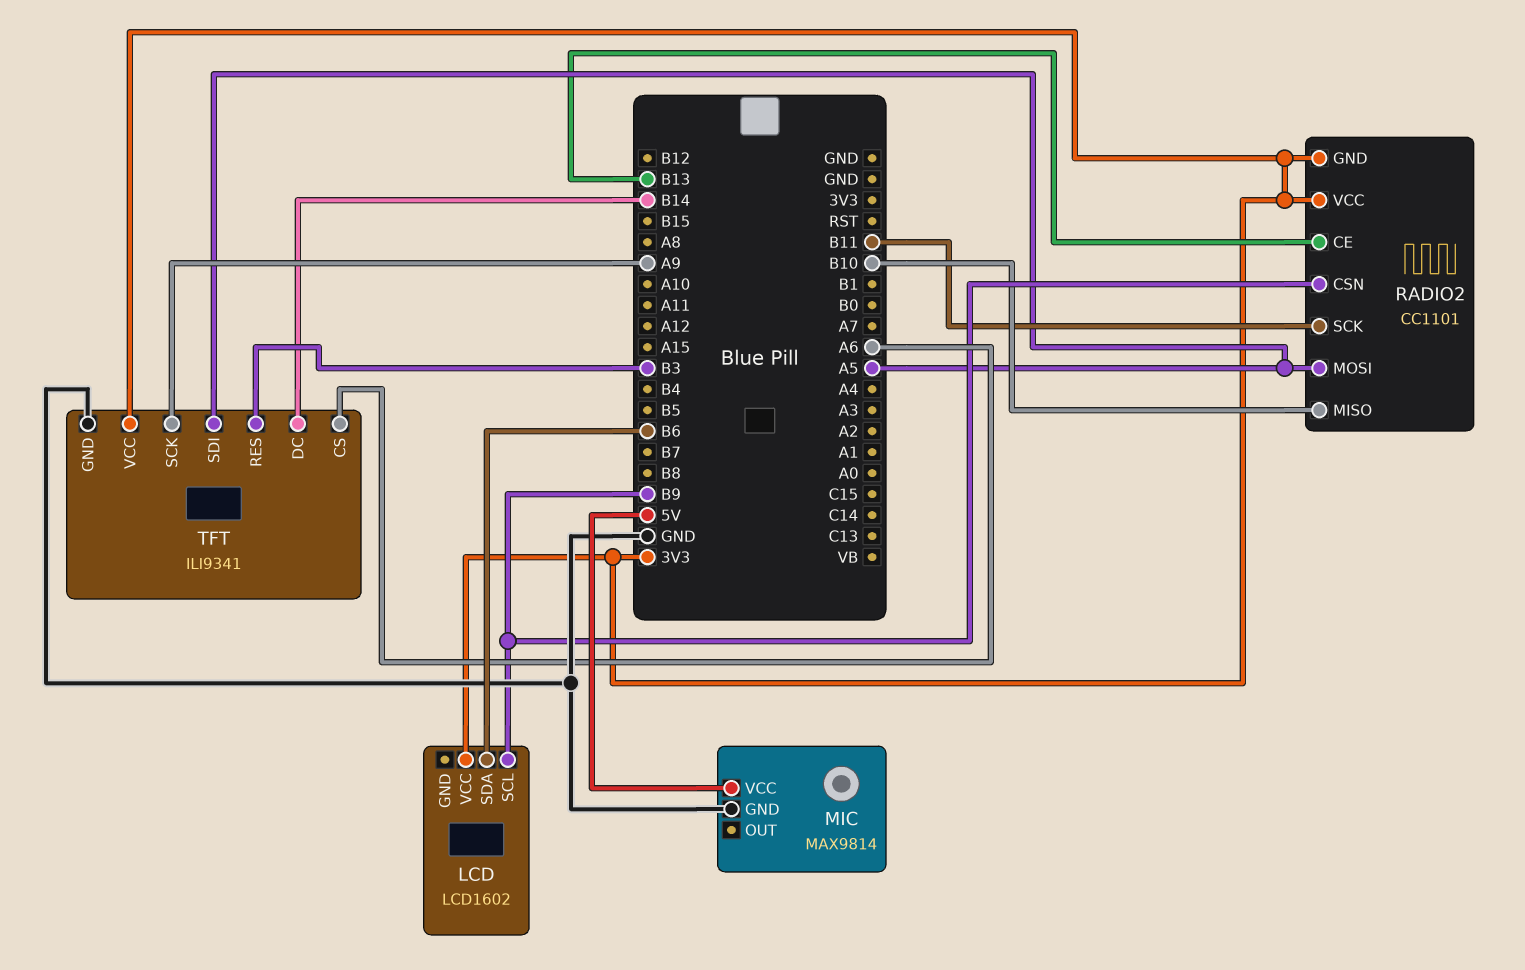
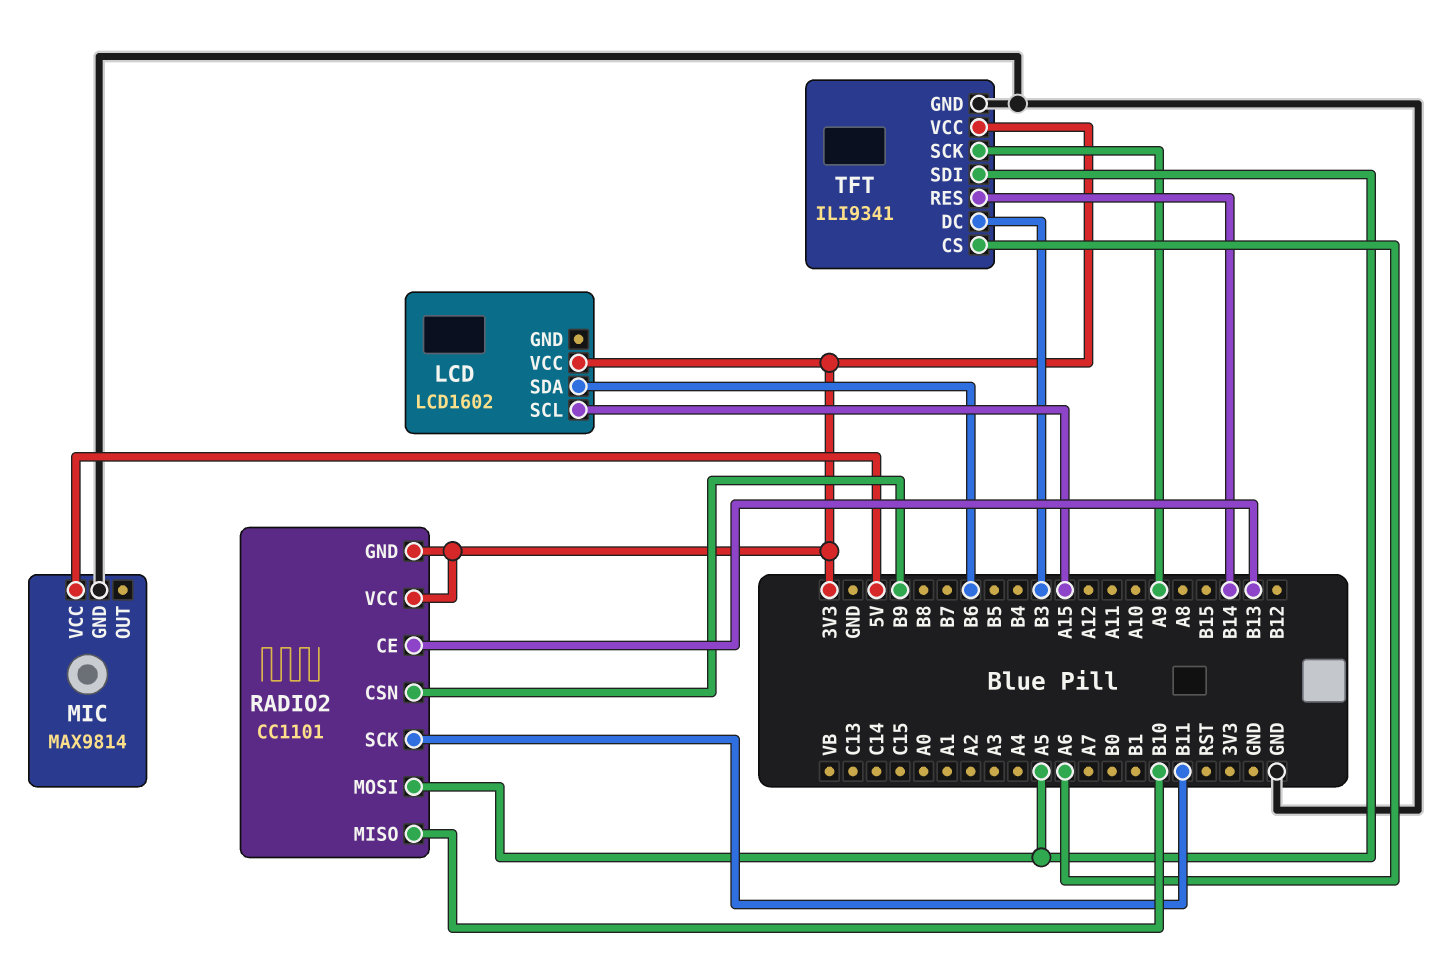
LCD pin SCL: B9 -> A15
TFT pin DC: B14 -> B3
TFT pin RES: B3 -> B14

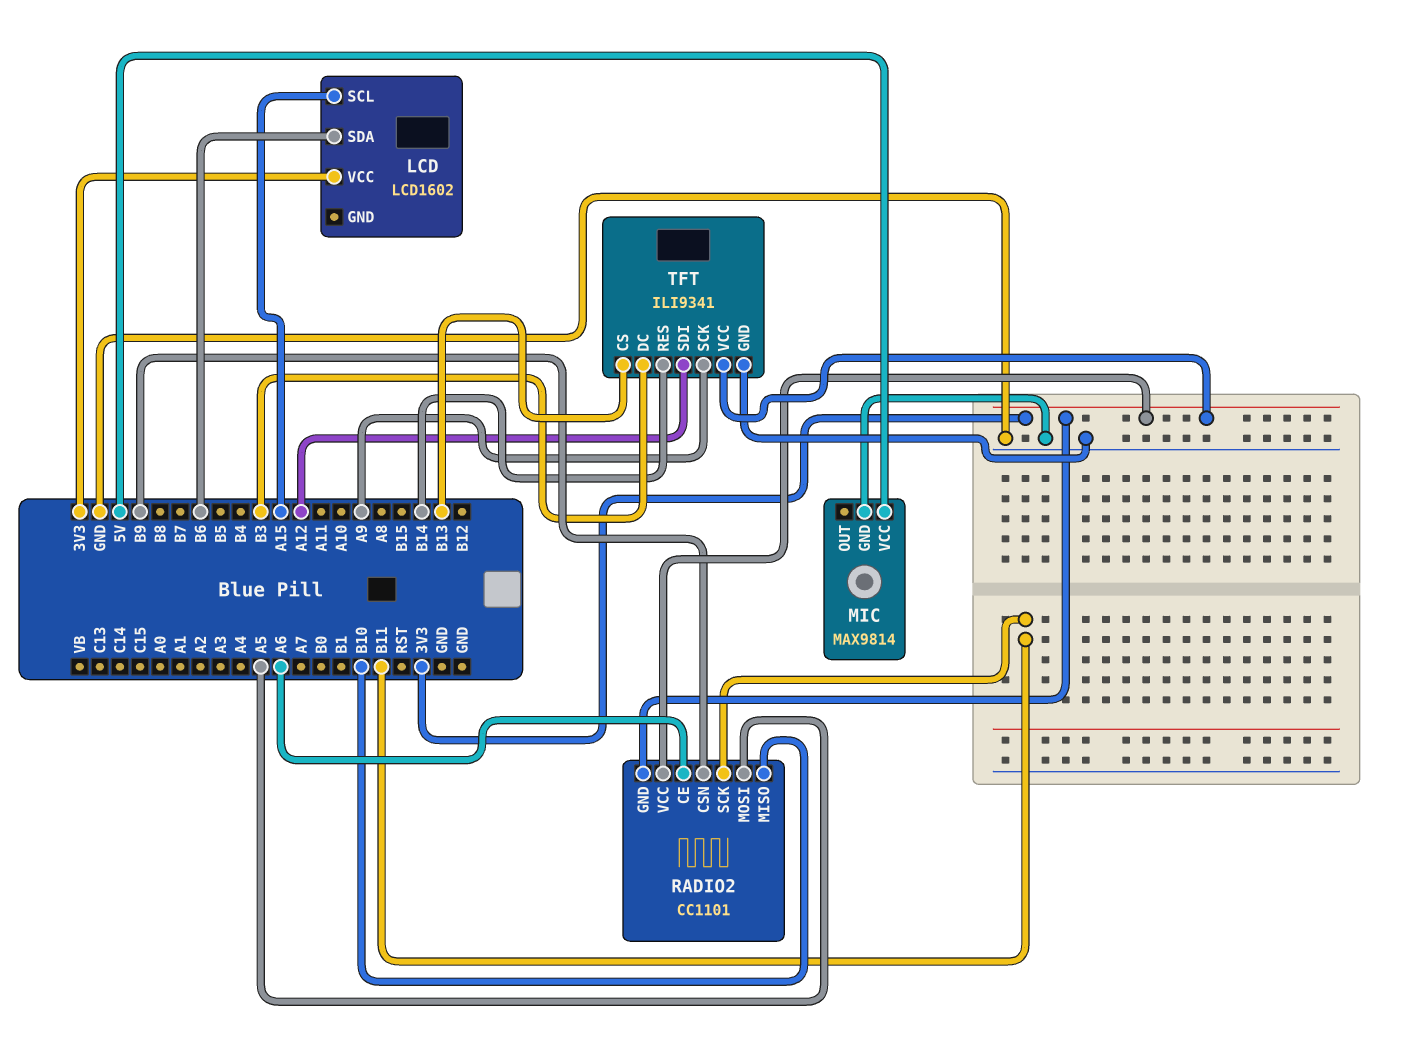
RADIO2 pin CE: B13 -> A6
TFT pin CS: A6 -> B13
TFT pin SDI: A5 -> A12

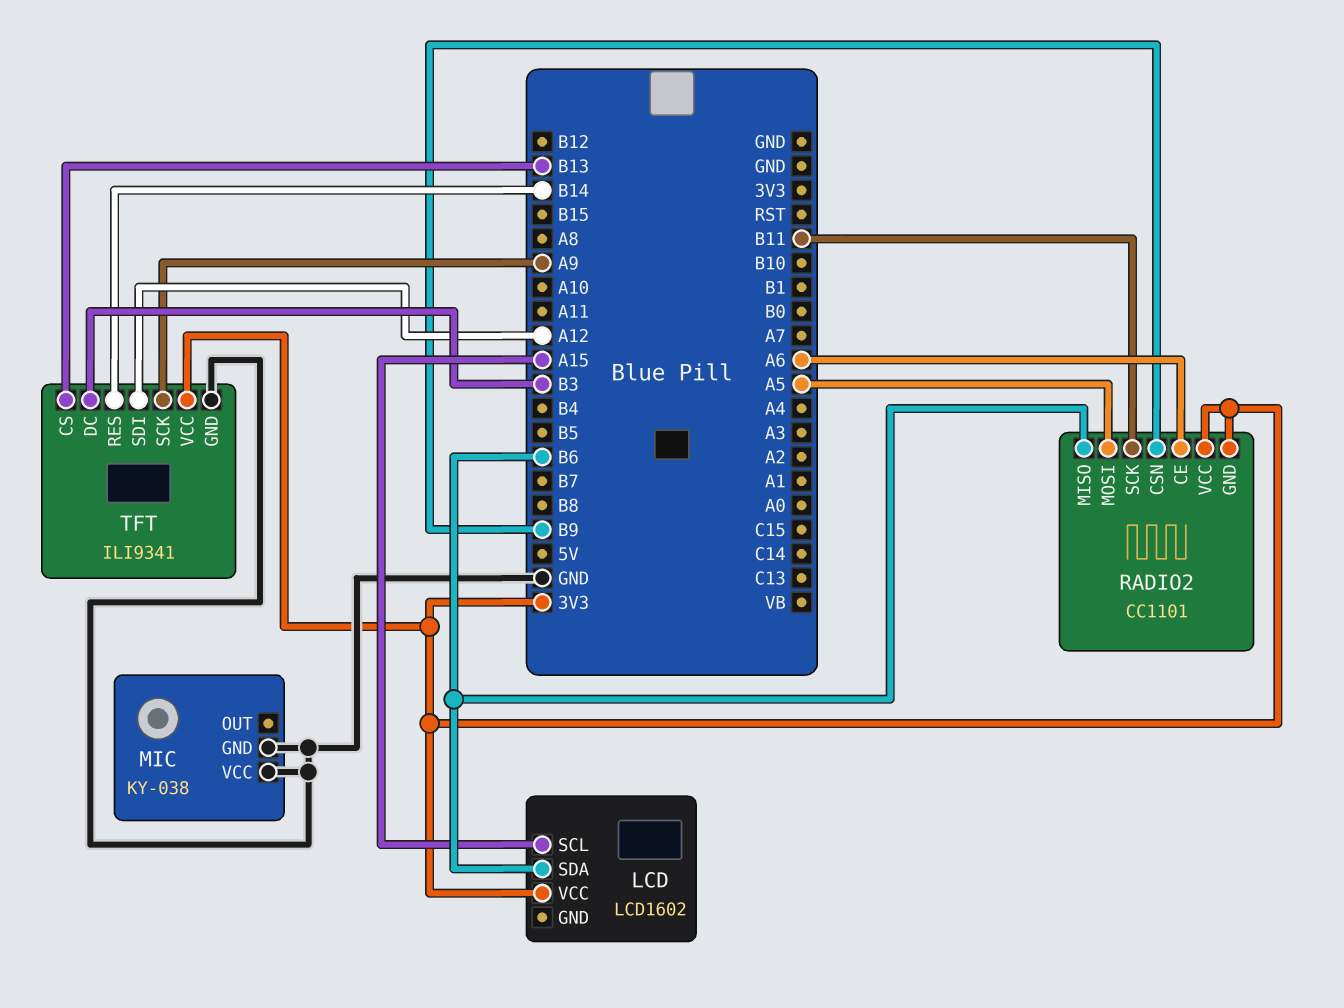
MIC: MAX9814 -> KY-038
MIC pin VCC: 5V -> GND
RADIO2 pin MISO: B10 -> B6

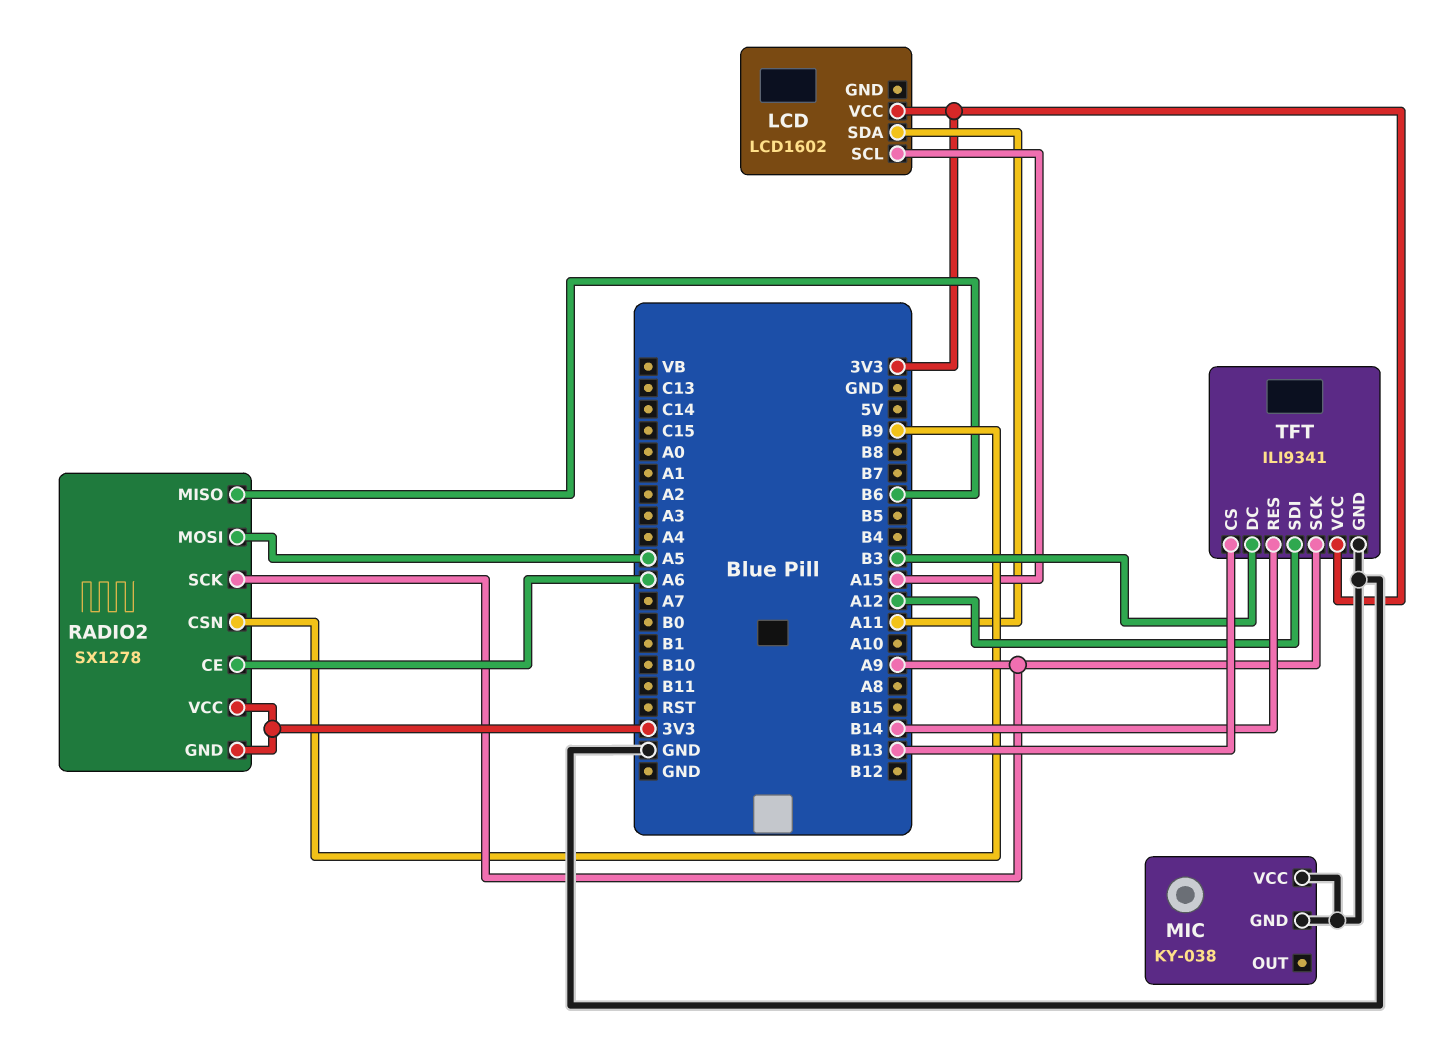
LCD pin SDA: B6 -> A11
RADIO2: CC1101 -> SX1278
RADIO2 pin SCK: B11 -> A9

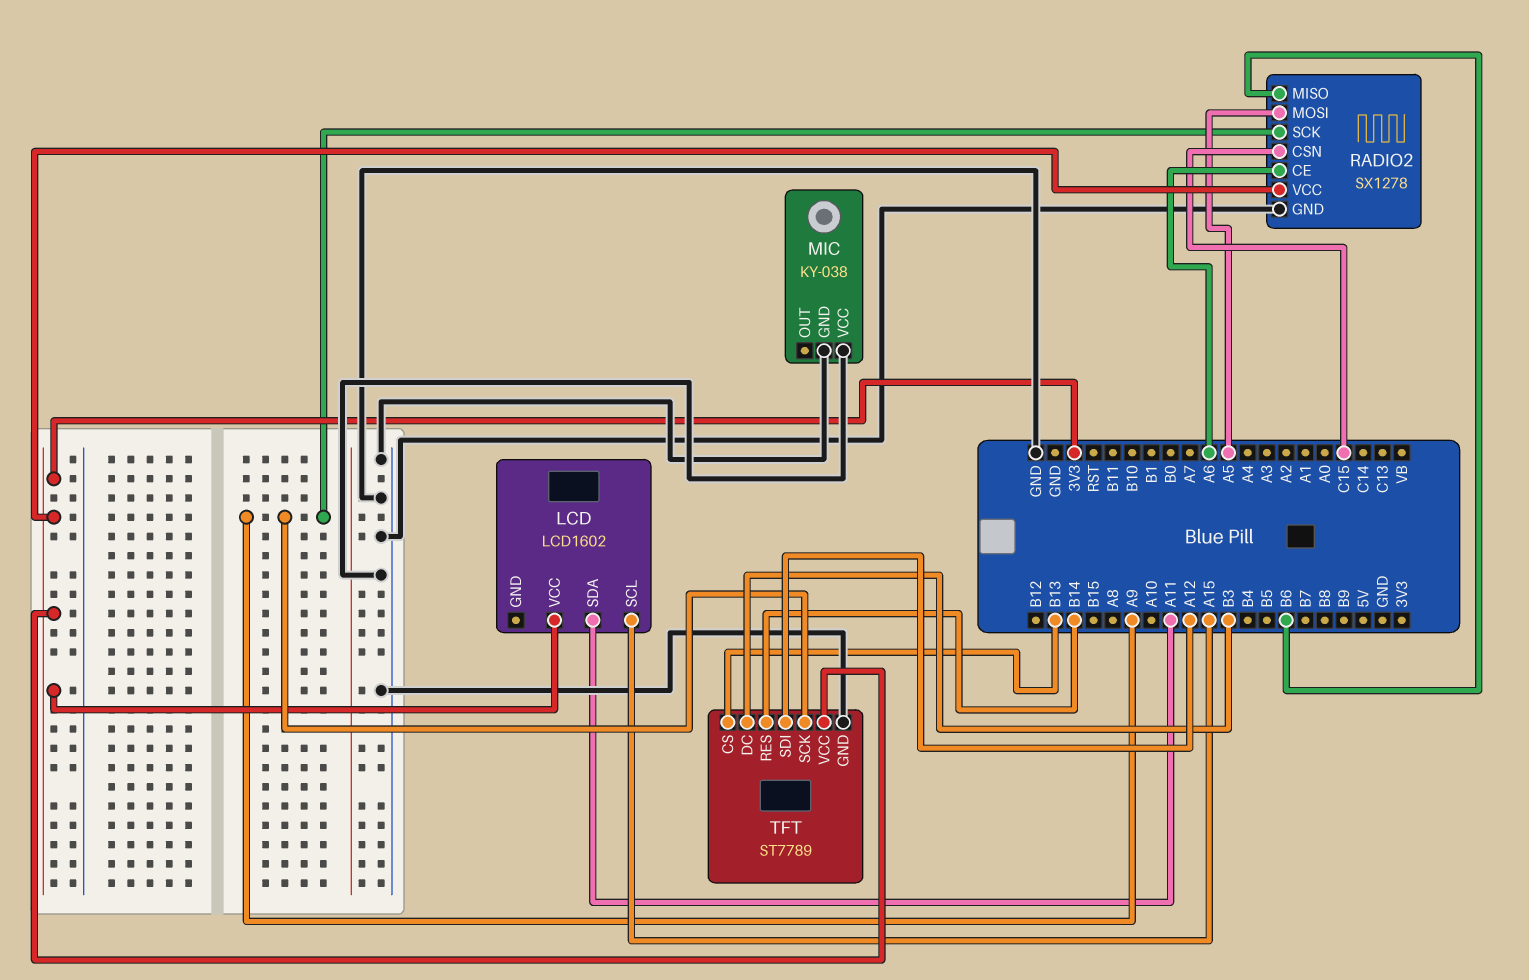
RADIO2 pin CSN: B9 -> C15
RADIO2 pin GND: 3V3 -> GND
TFT: ILI9341 -> ST7789

